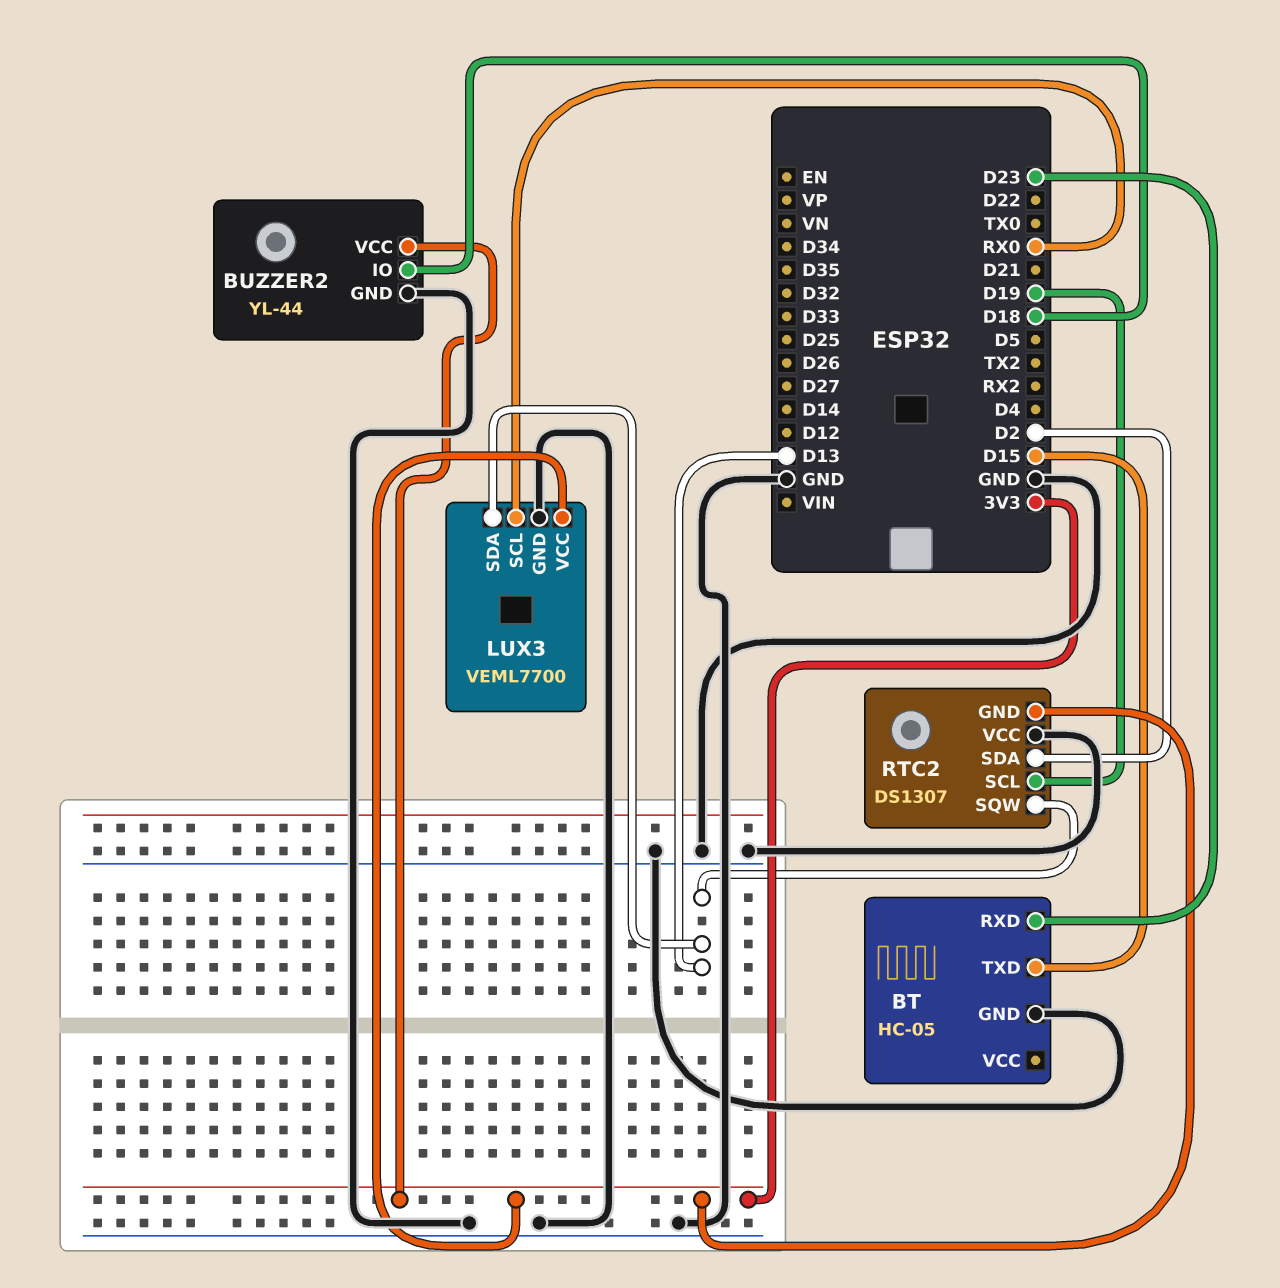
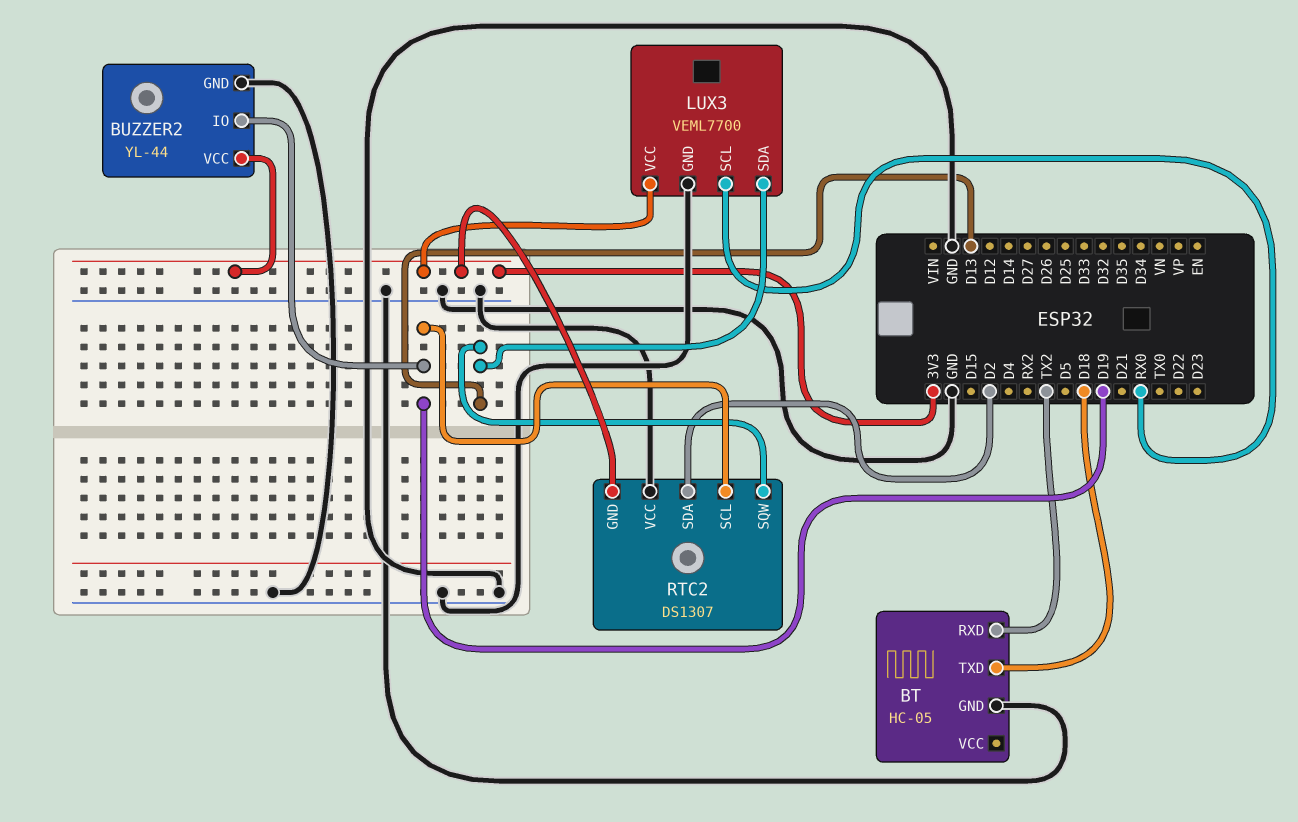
BT pin RXD: D23 -> TX2
BT pin TXD: D15 -> D18
BUZZER2 pin IO: D18 -> D19

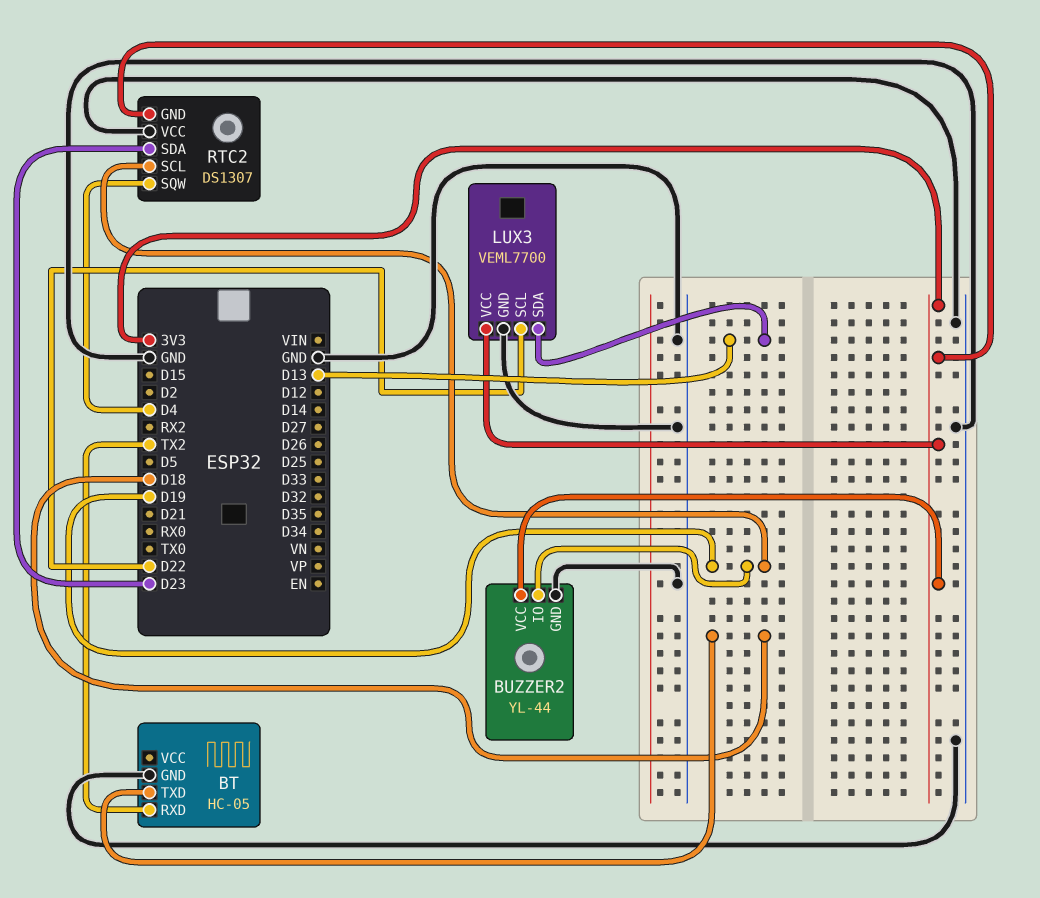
LUX3 pin SCL: RX0 -> D22
RTC2 pin SDA: D2 -> D23
RTC2 pin SQW: D13 -> D4

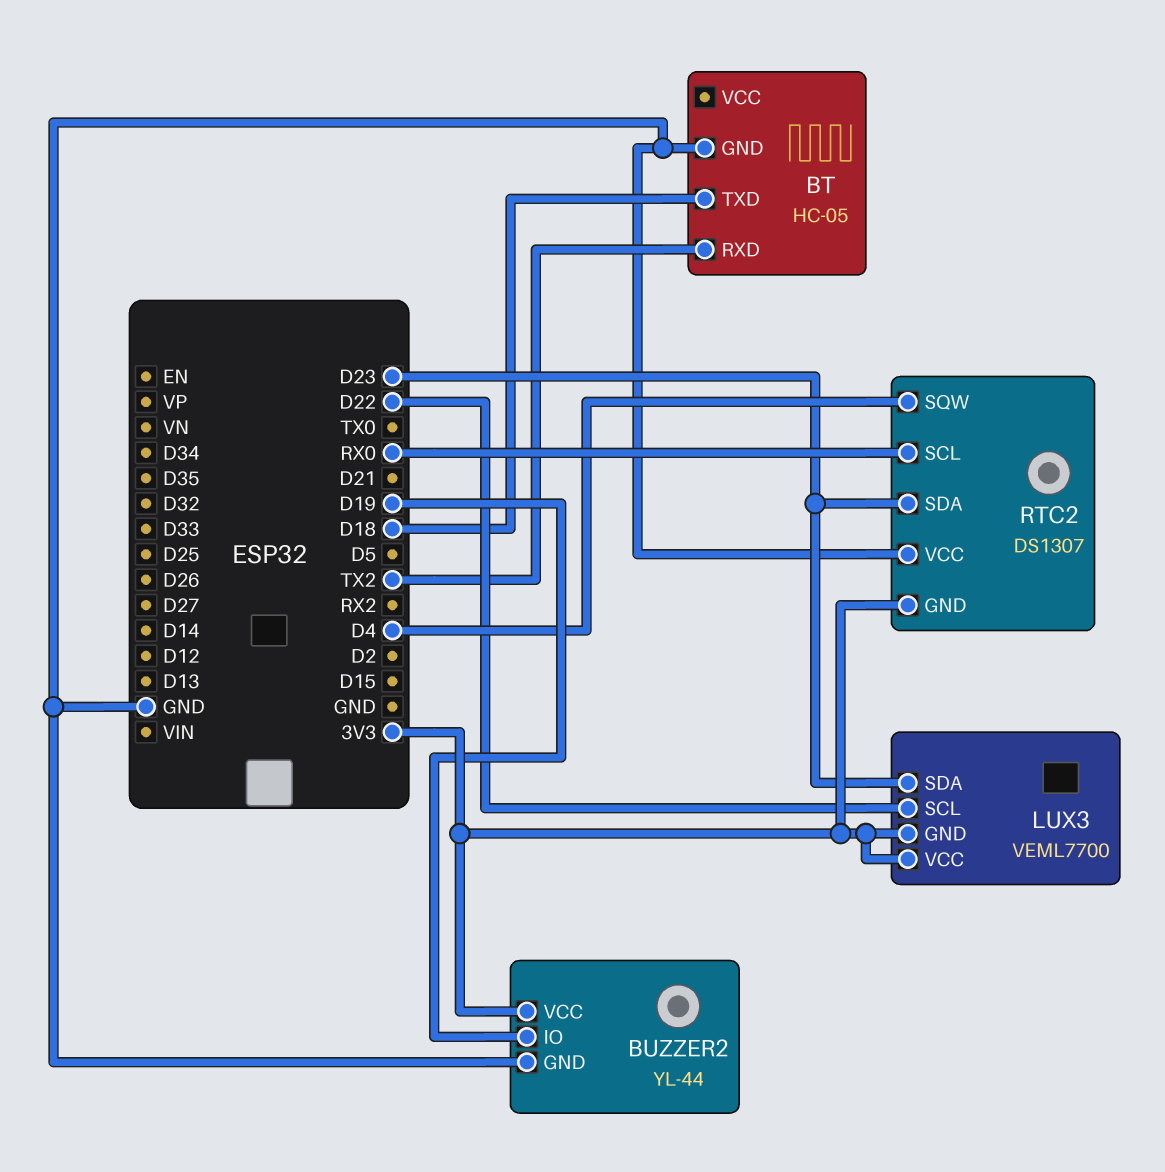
LUX3 pin GND: GND -> 3V3
LUX3 pin SDA: D13 -> D23
RTC2 pin SCL: D19 -> RX0

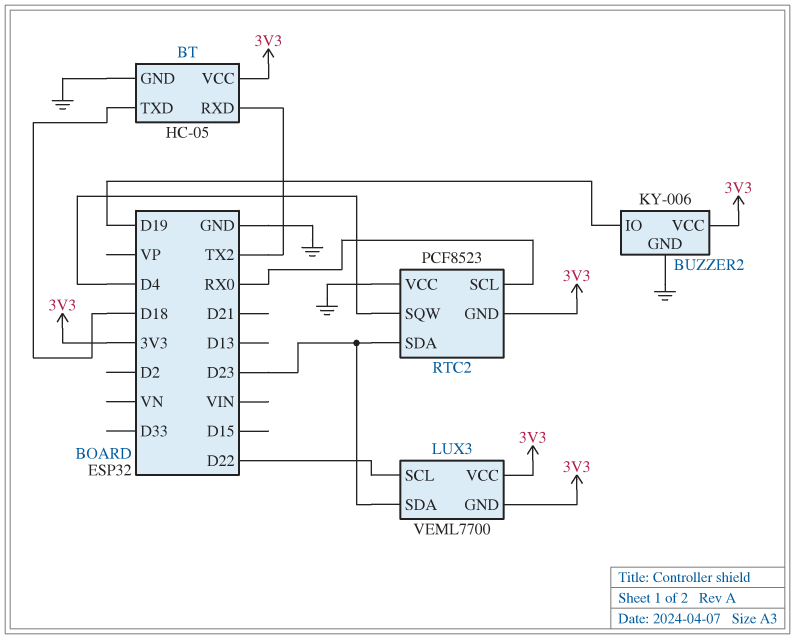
BT pin VCC: none -> 3V3
BUZZER2: YL-44 -> KY-006
RTC2: DS1307 -> PCF8523

